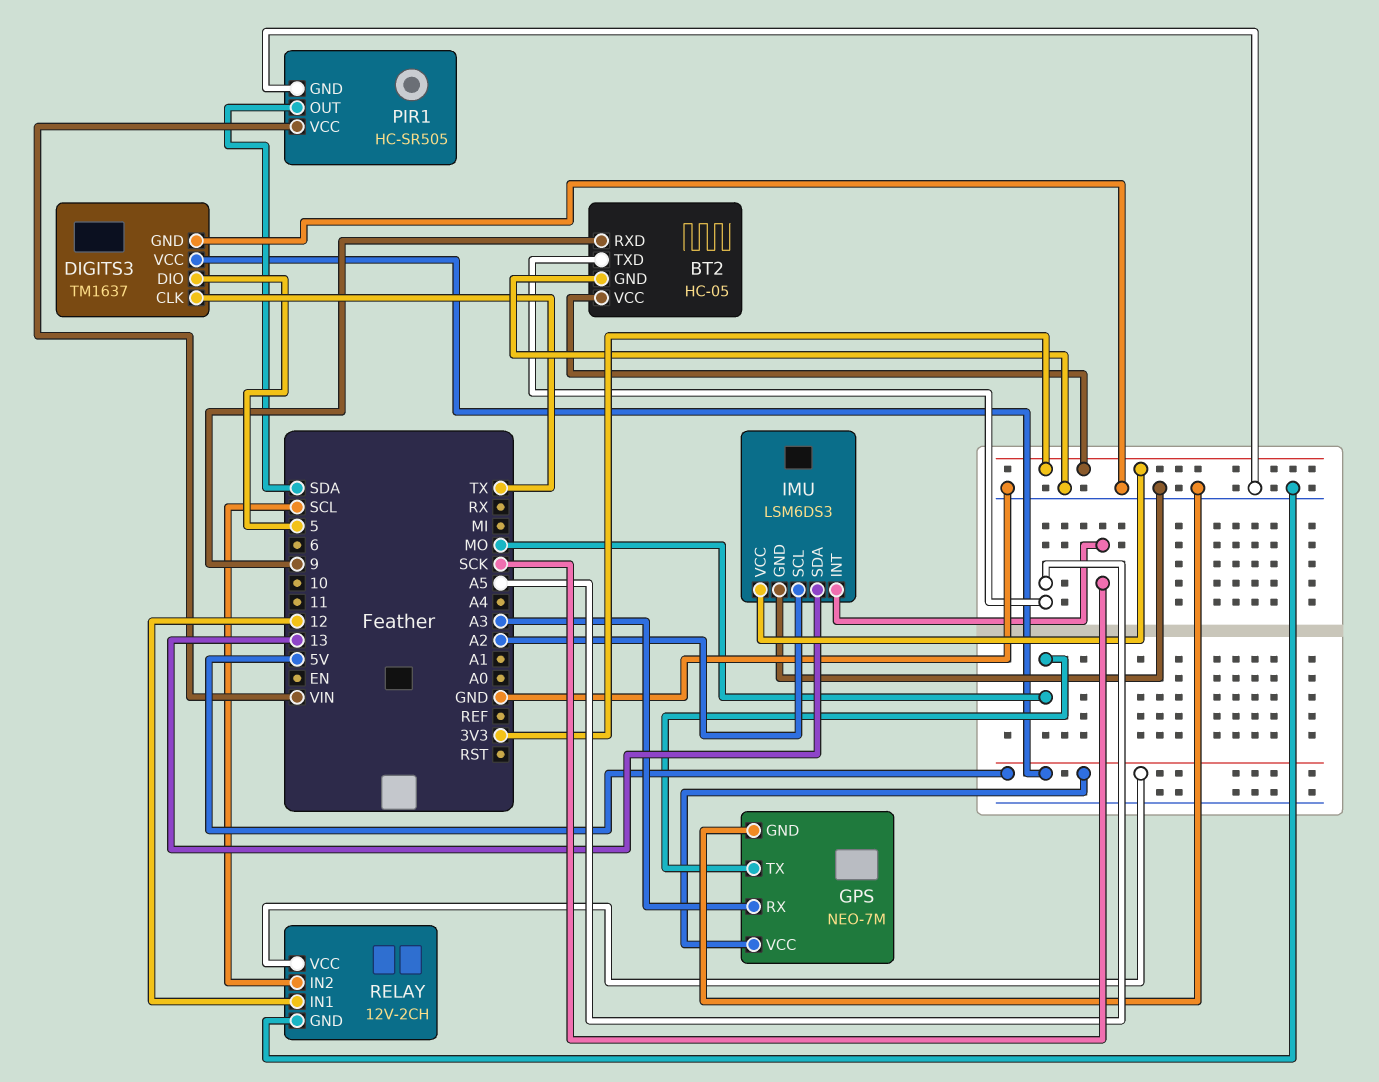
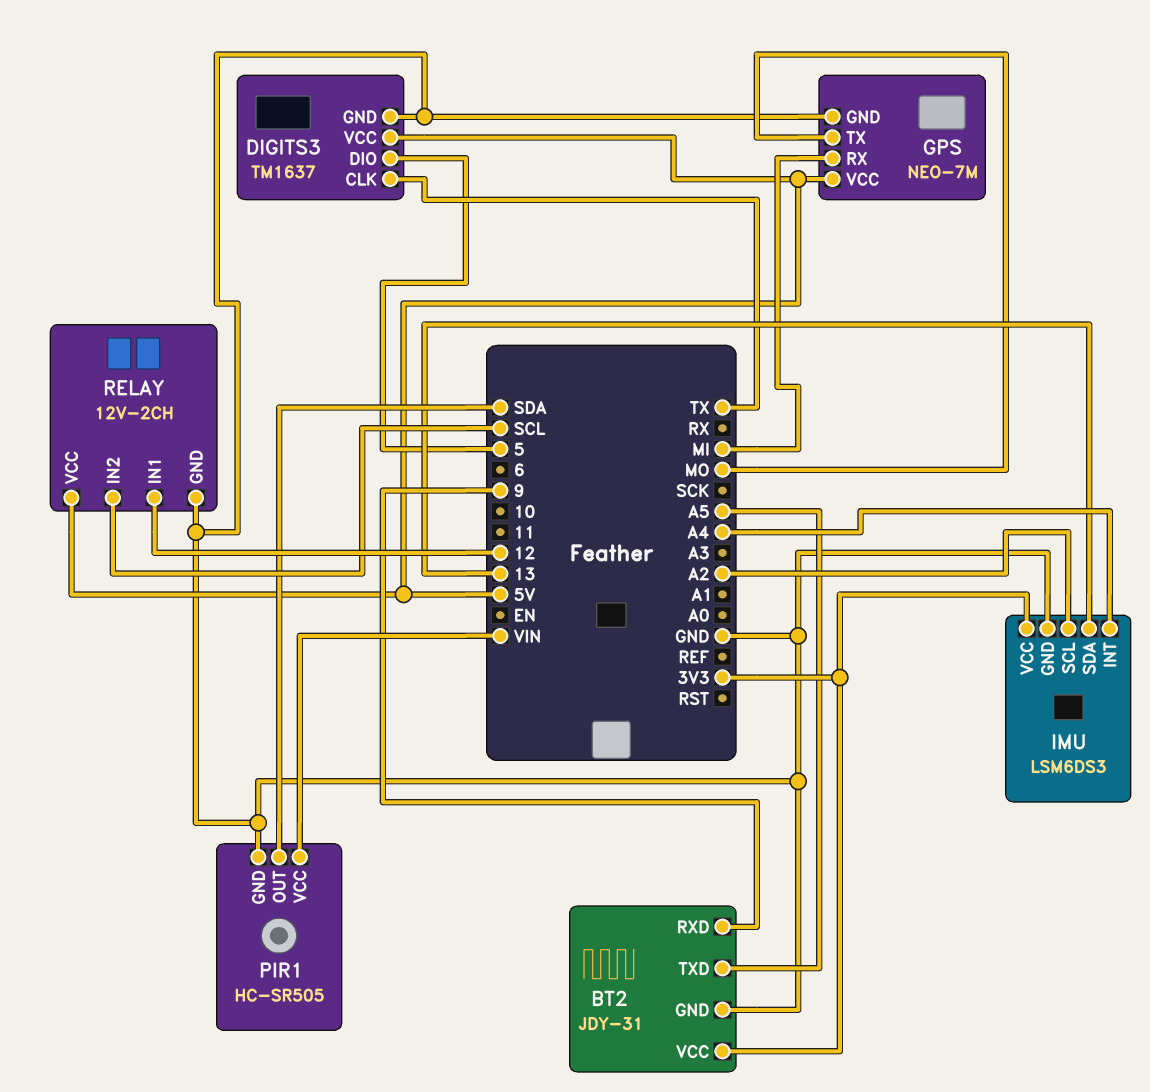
BT2: HC-05 -> JDY-31
GPS pin RX: A3 -> MI
IMU pin INT: SCK -> A4

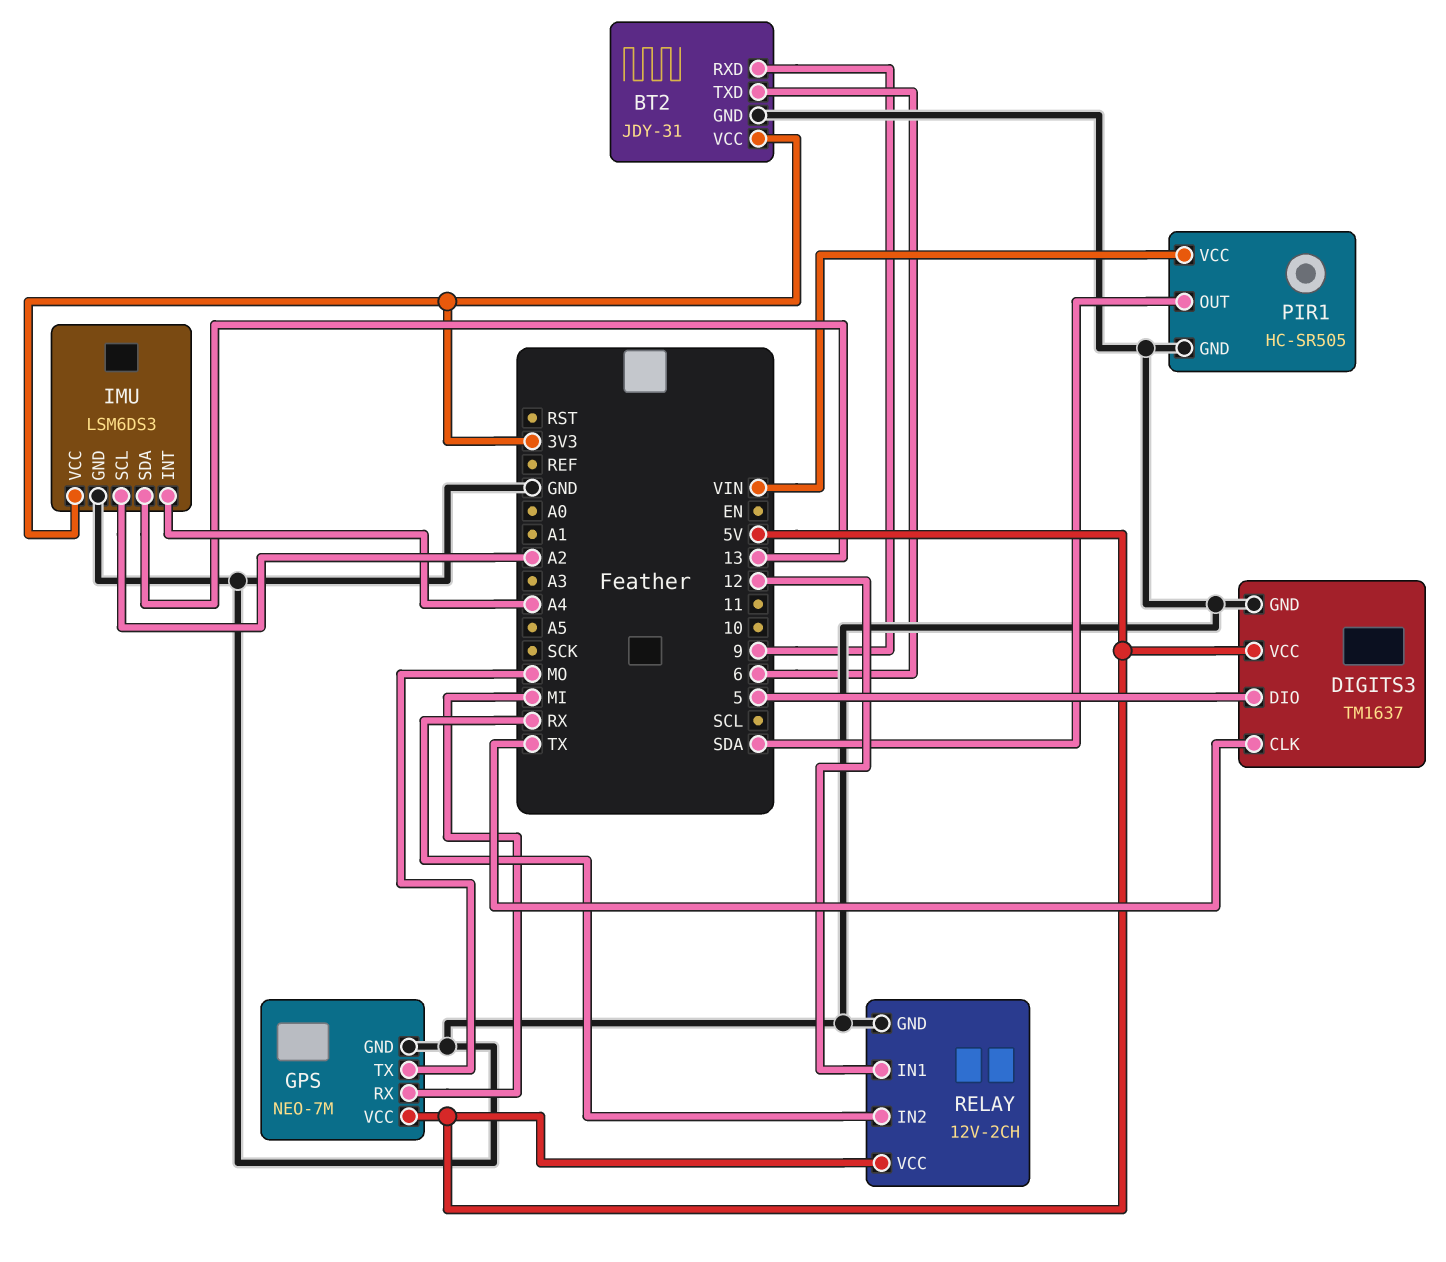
BT2 pin TXD: A5 -> 6
RELAY pin IN2: SCL -> RX

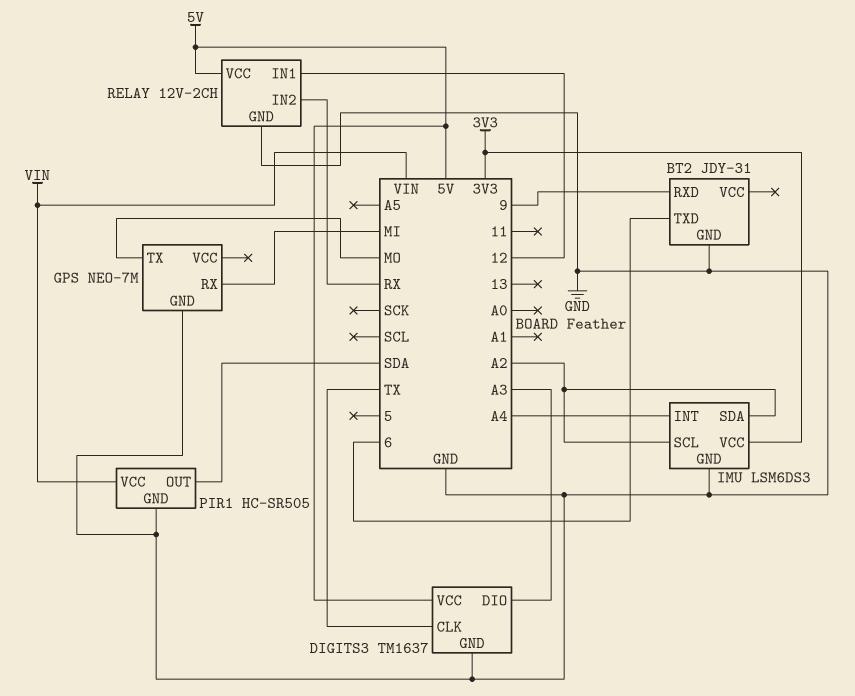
BT2 pin VCC: 3V3 -> none
DIGITS3 pin DIO: 5 -> A3
GPS pin VCC: 5V -> none
IMU pin SDA: 13 -> A2

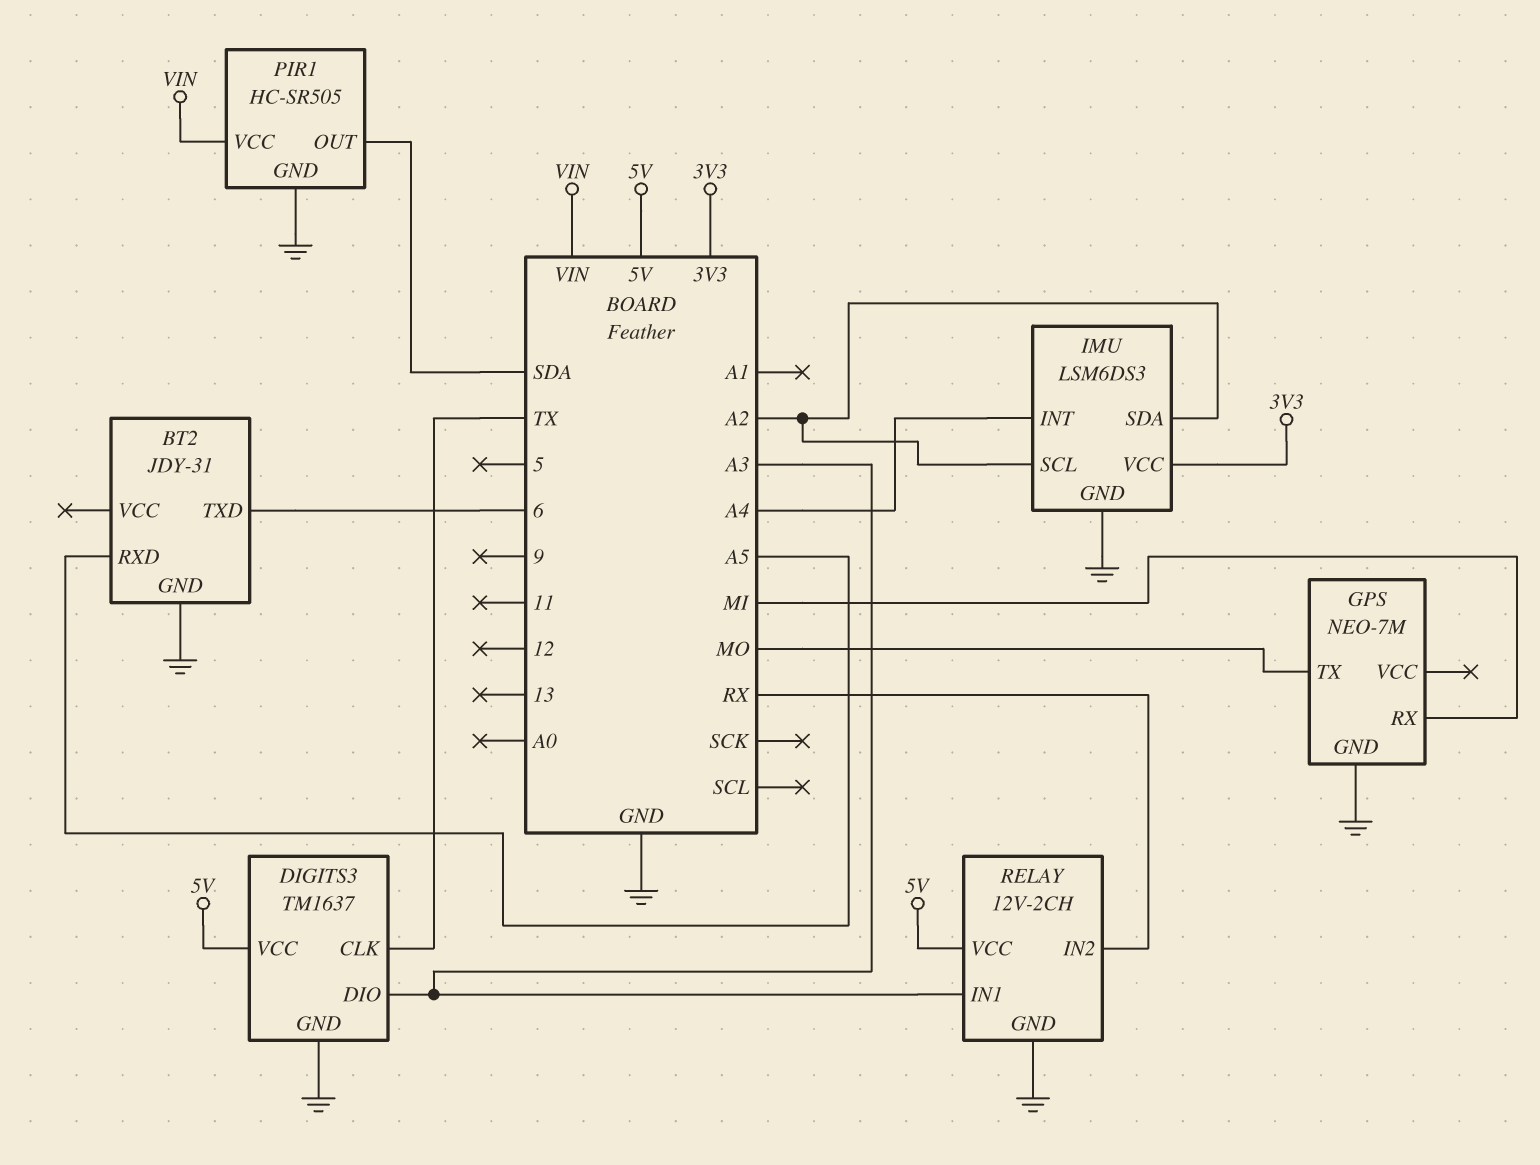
BT2 pin RXD: 9 -> A5
RELAY pin IN1: 12 -> A3

